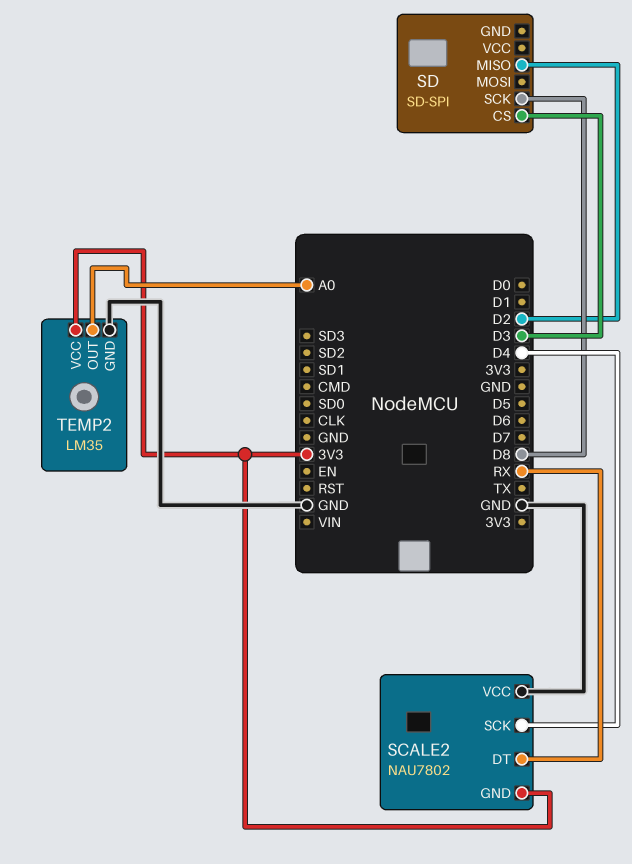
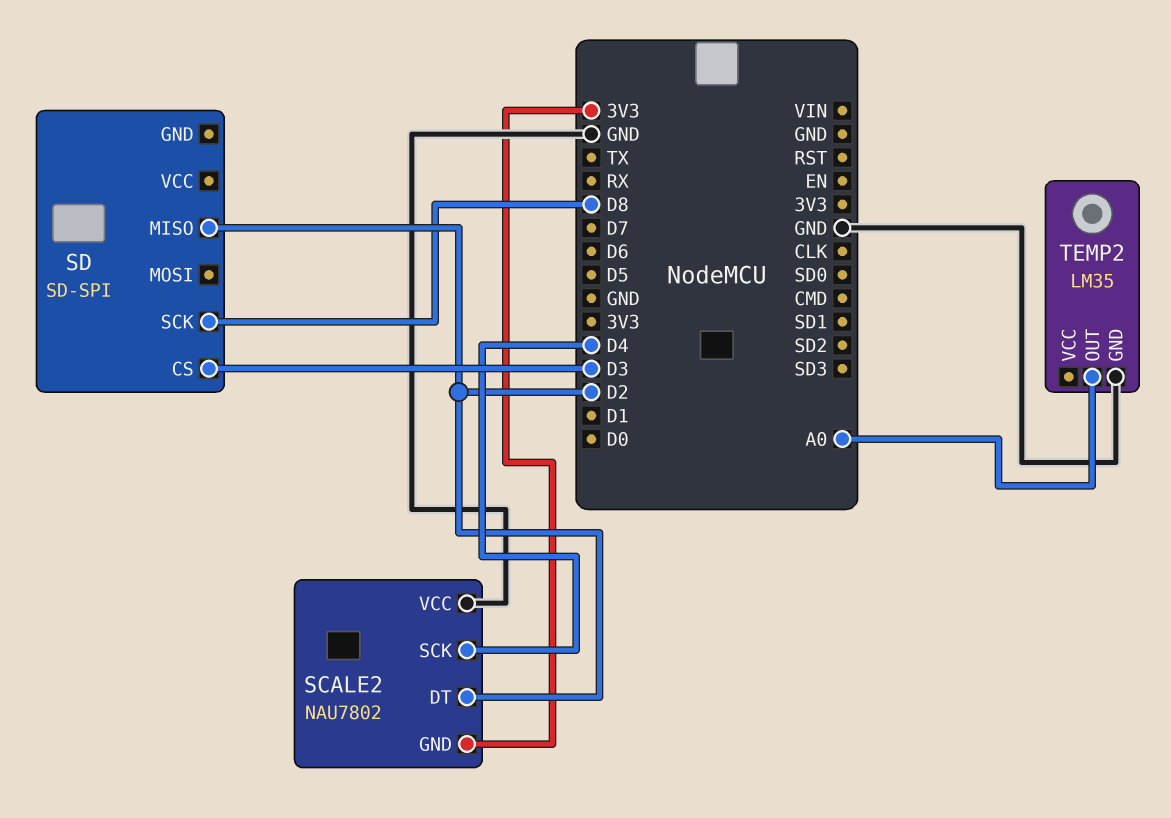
SCALE2 pin DT: RX -> D2
TEMP2 pin VCC: 3V3 -> none

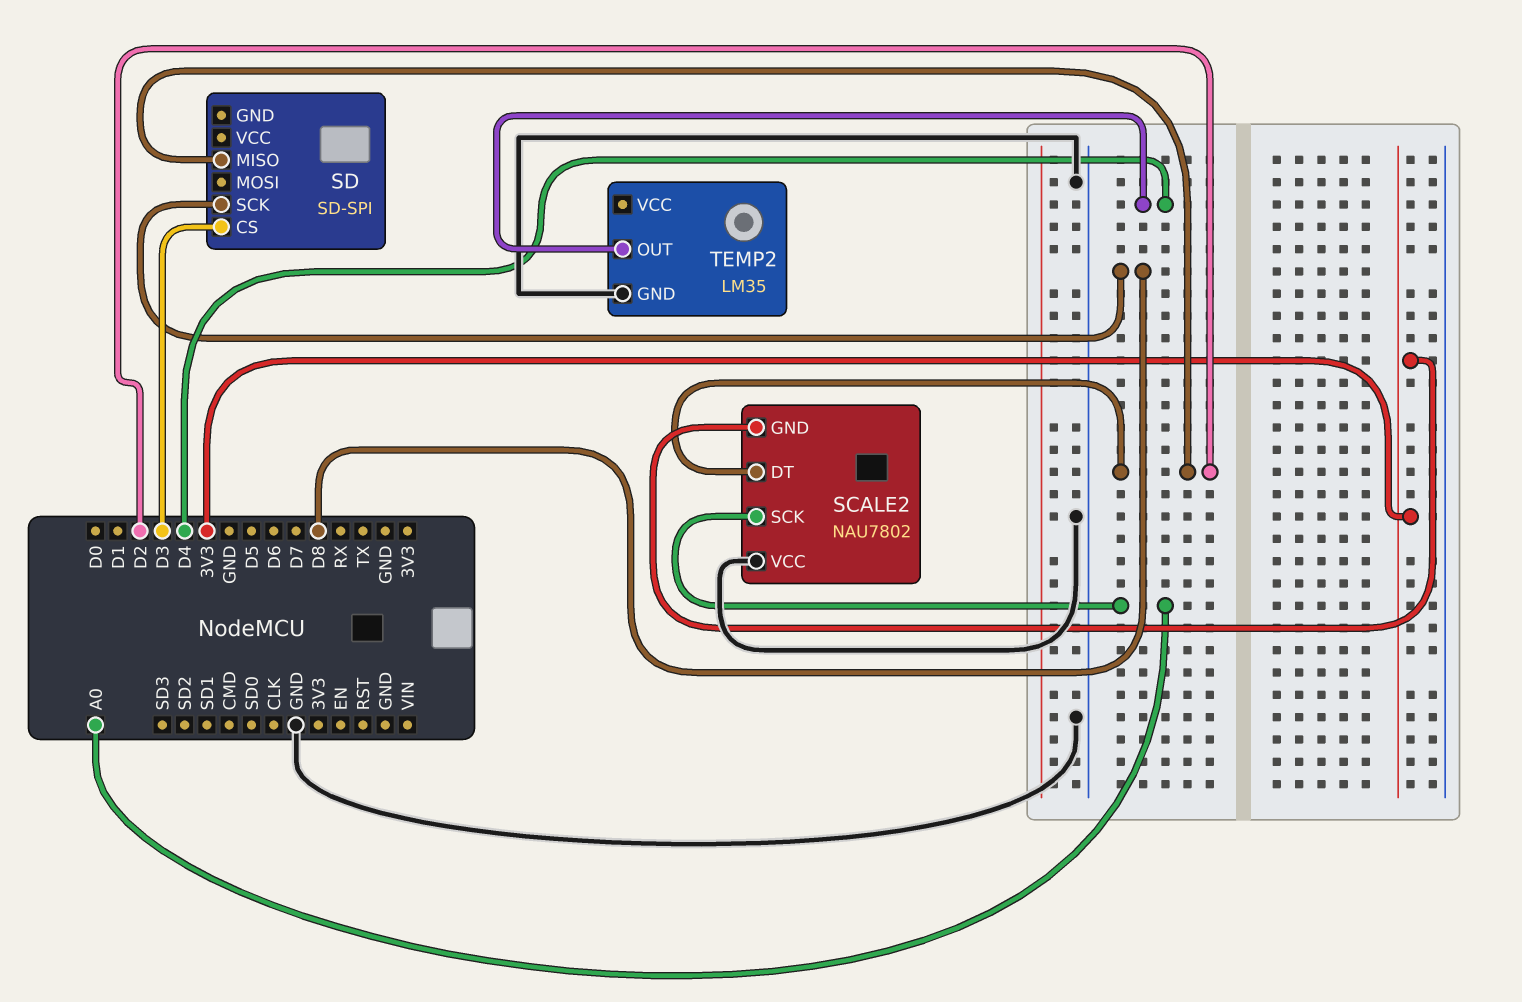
SCALE2 pin SCK: D4 -> A0
TEMP2 pin OUT: A0 -> D4

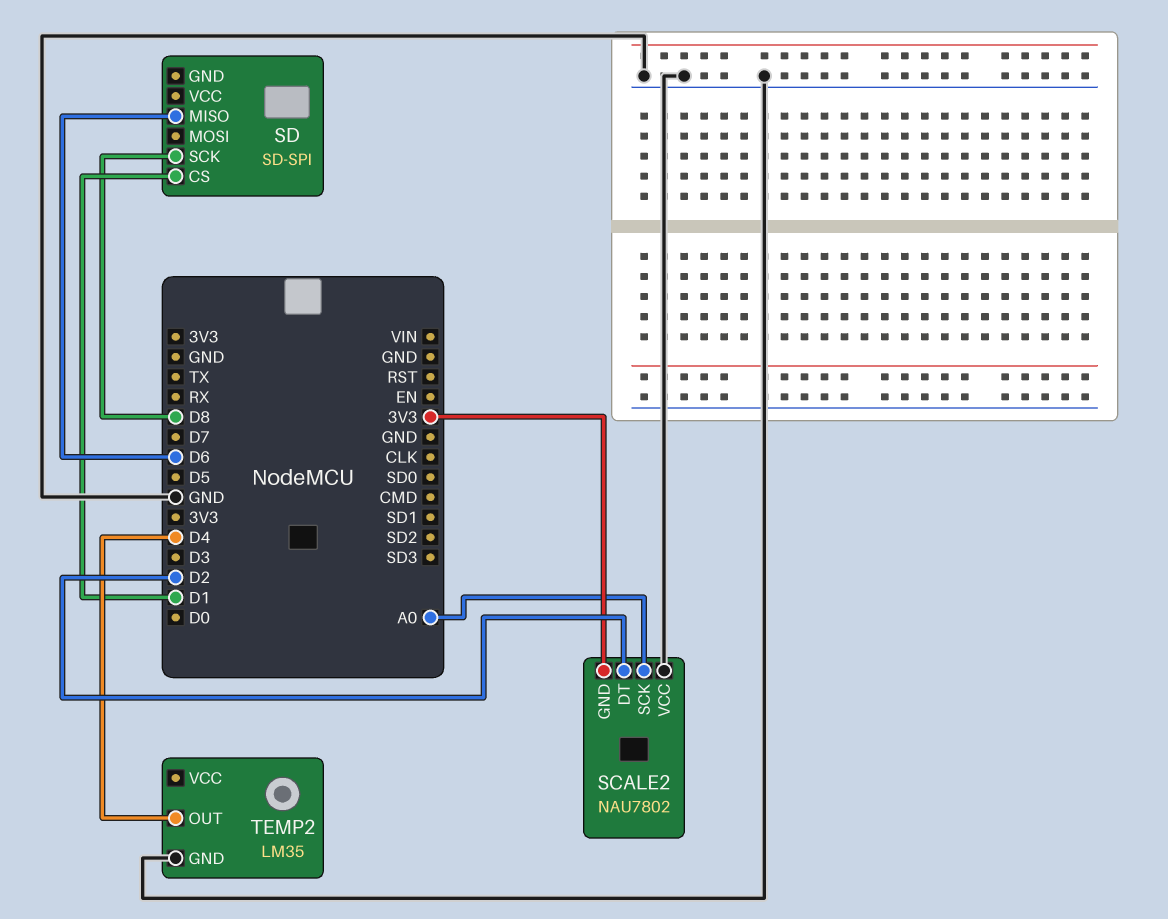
SD pin CS: D3 -> D1
SD pin MISO: D2 -> D6

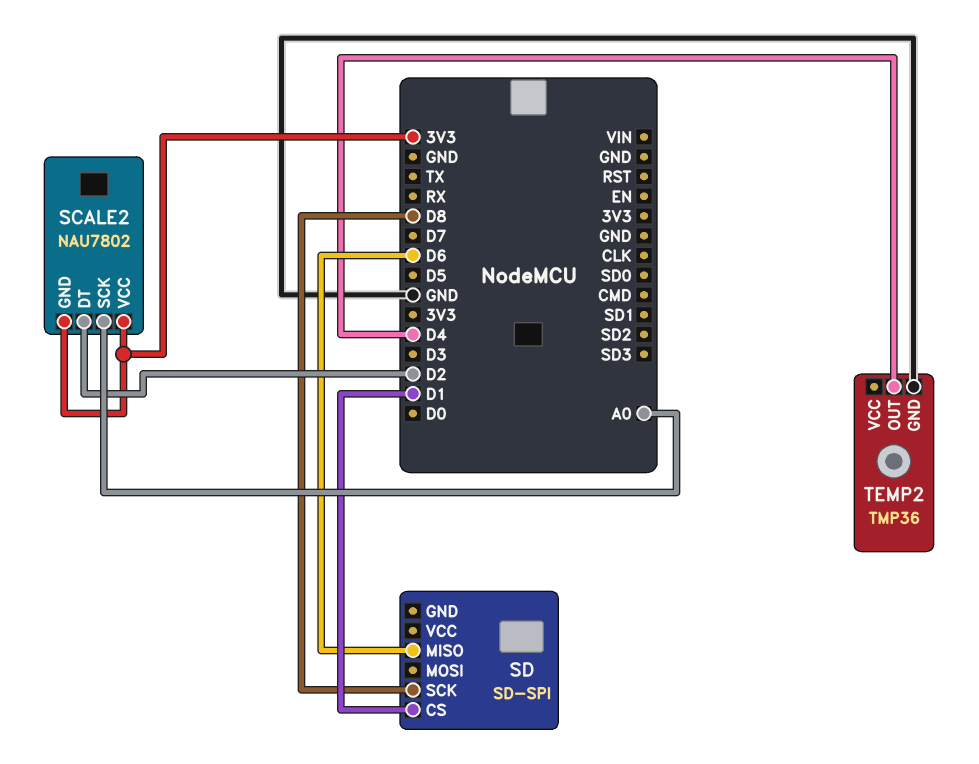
SCALE2 pin VCC: GND -> 3V3
TEMP2: LM35 -> TMP36

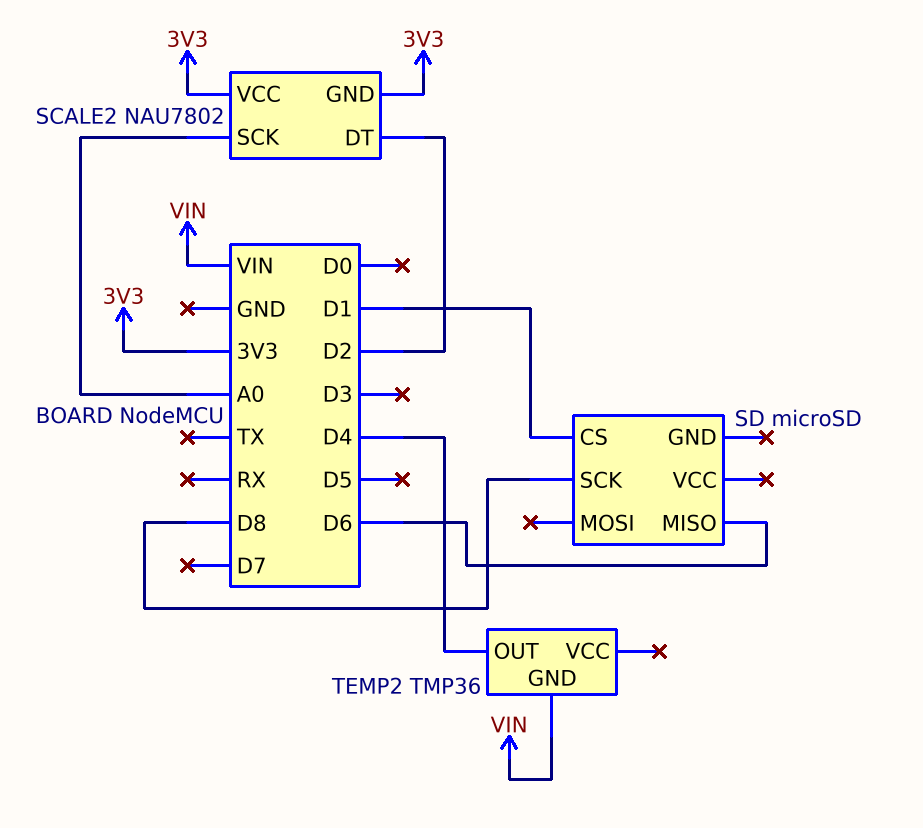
SD: SD-SPI -> microSD
TEMP2 pin GND: GND -> VIN

